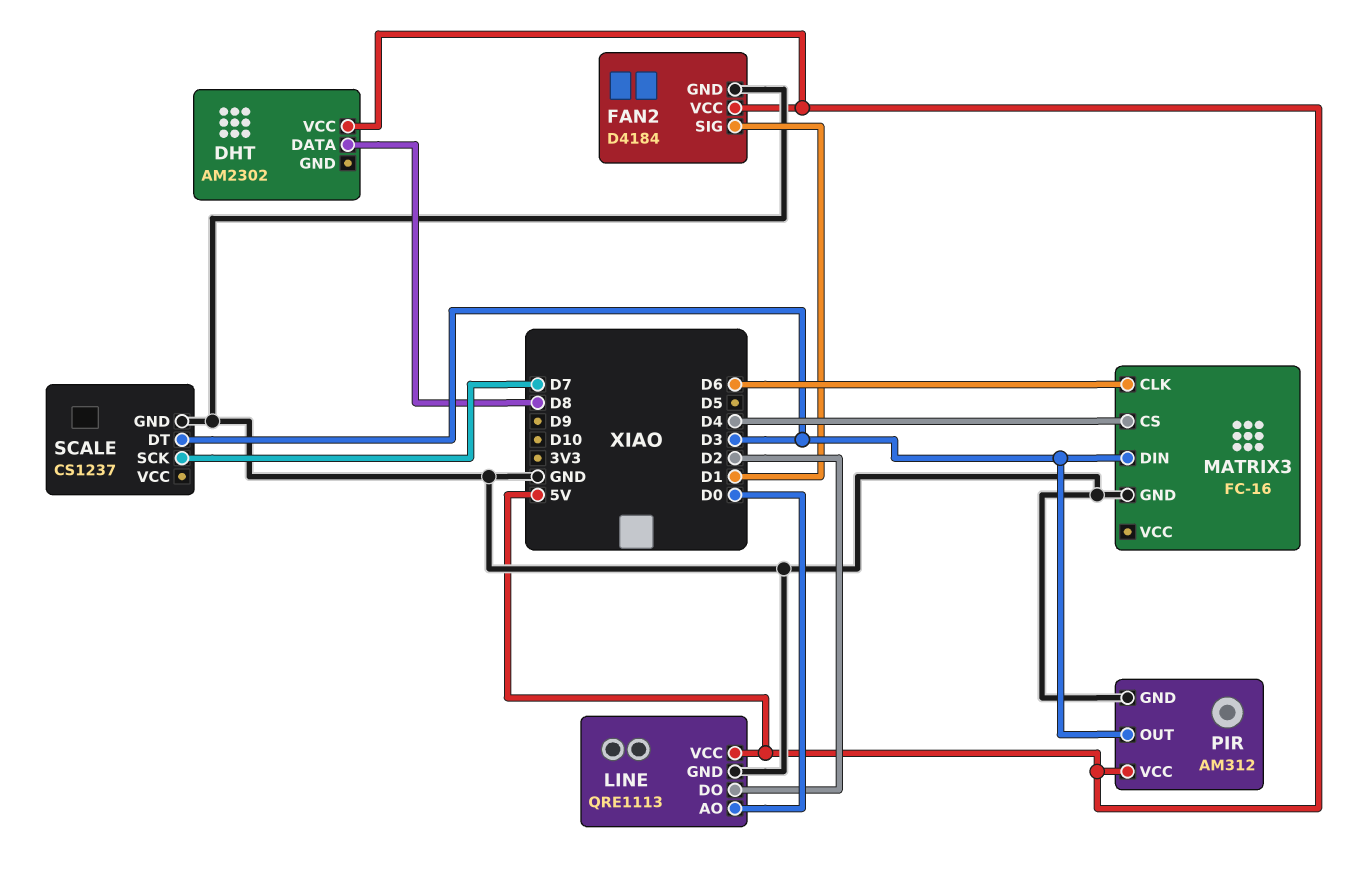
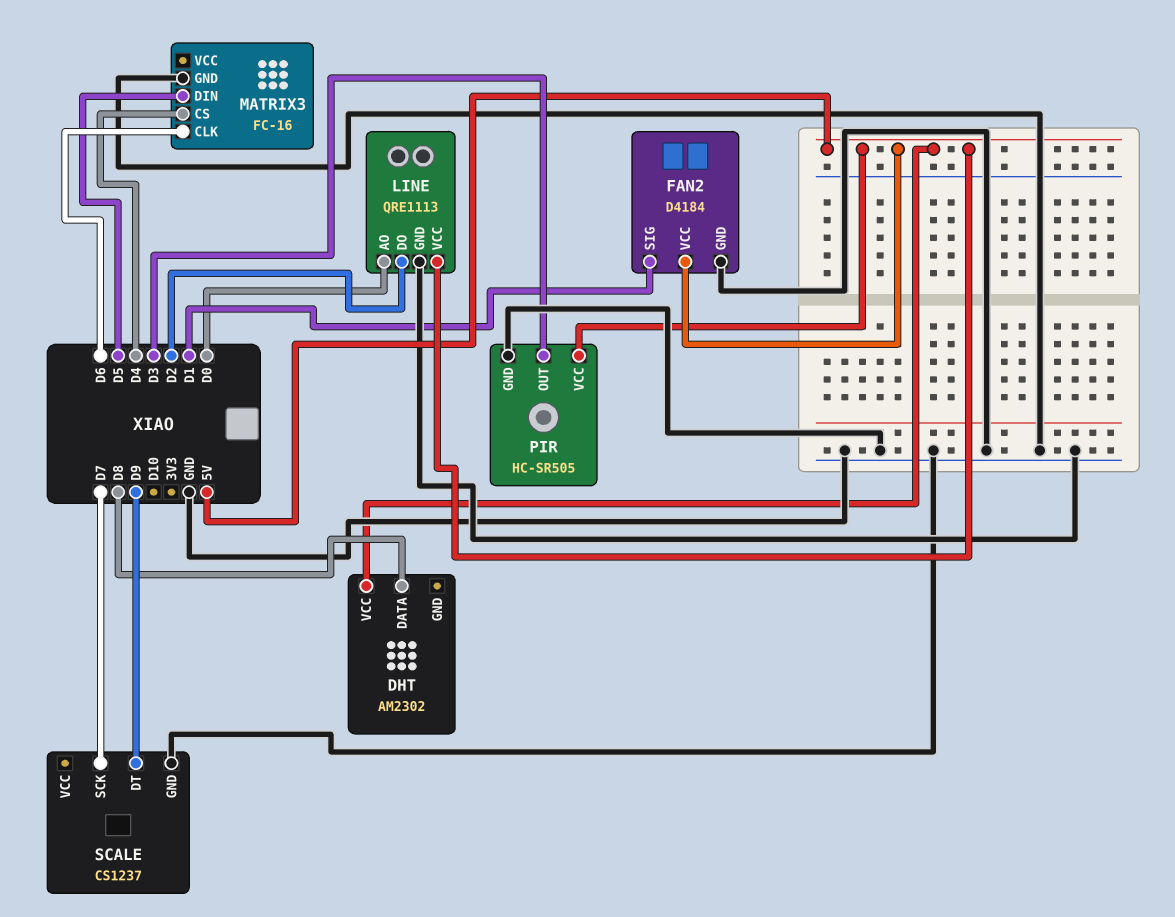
MATRIX3 pin DIN: D3 -> D5
PIR: AM312 -> HC-SR505
SCALE pin DT: D3 -> D9

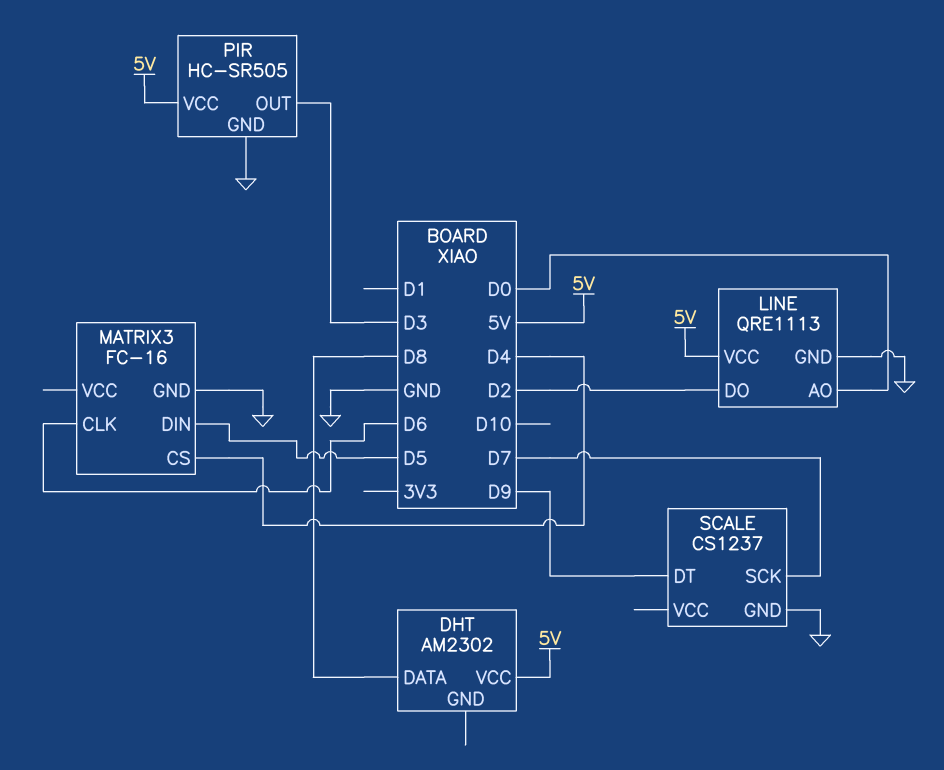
FAN2: D4184 -> none
FAN2 pin GND: GND -> none
FAN2 pin SIG: D1 -> none
FAN2 pin VCC: 5V -> none

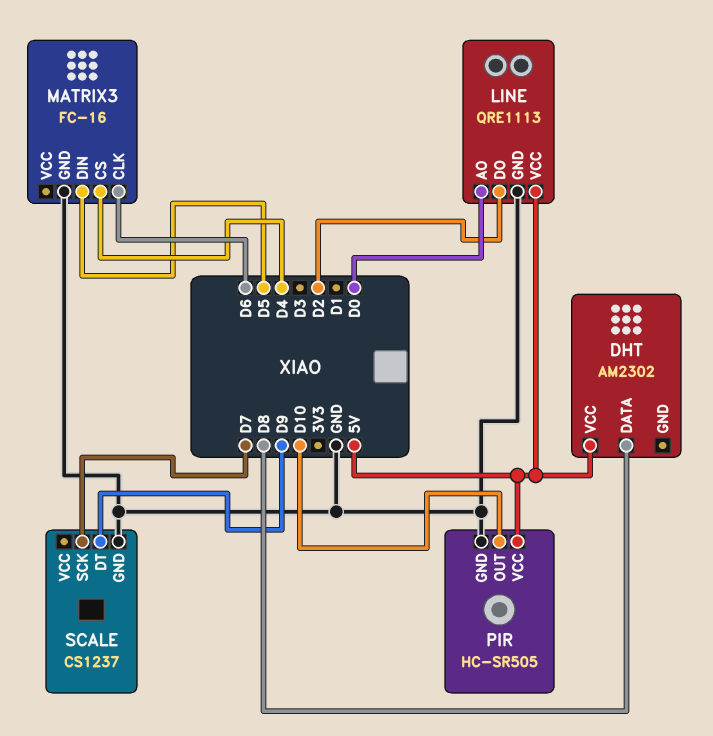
PIR pin OUT: D3 -> D10

